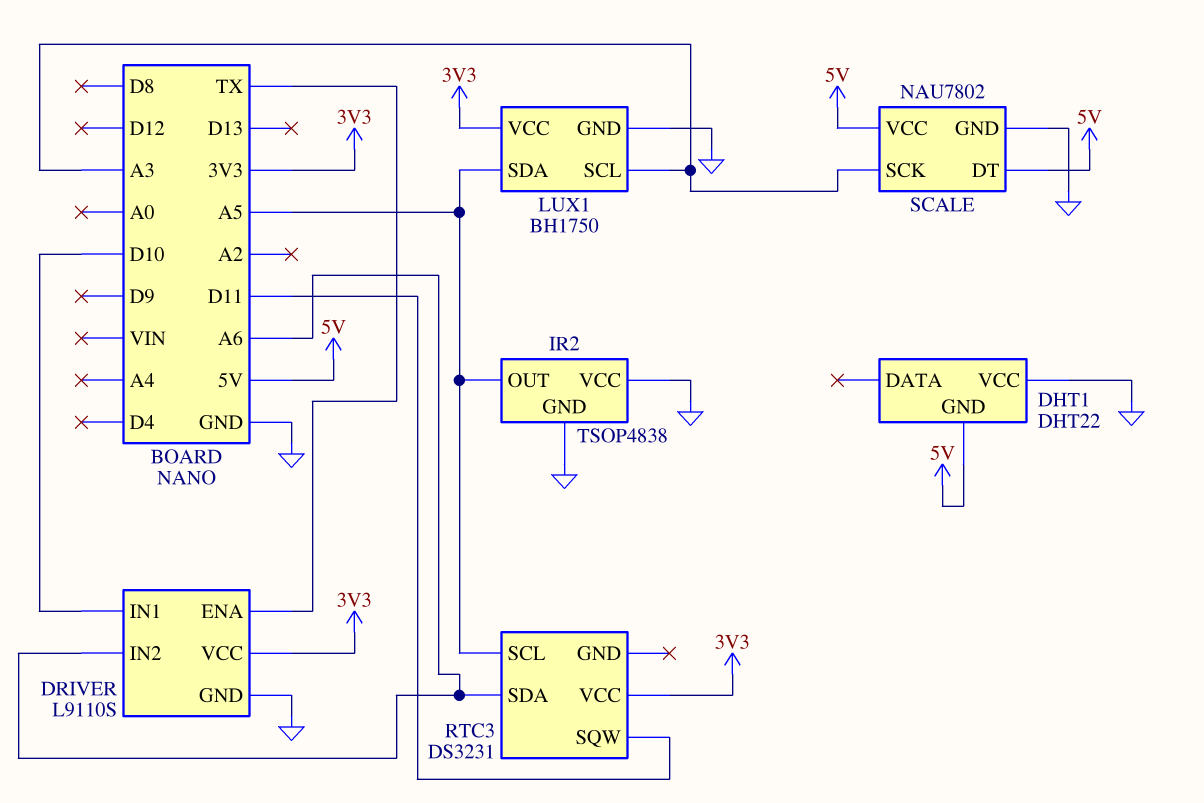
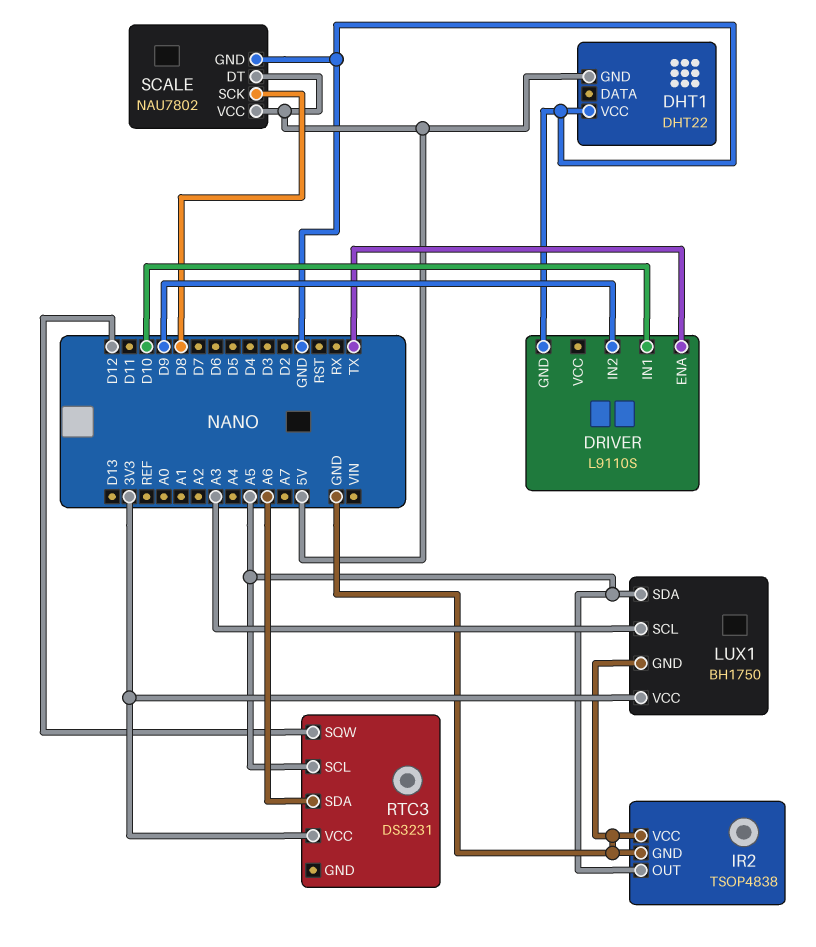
DRIVER pin IN2: A6 -> D9
DRIVER pin VCC: 3V3 -> none
RTC3 pin SQW: D11 -> D12
SCALE pin SCK: A3 -> D8

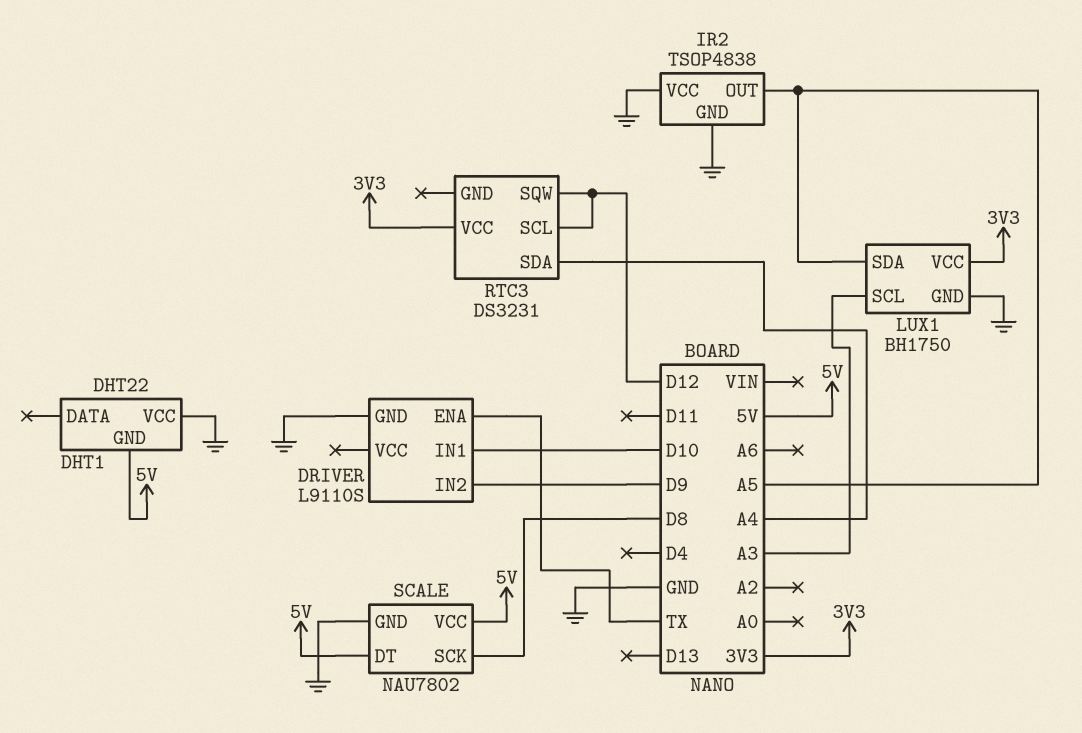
RTC3 pin SCL: A5 -> D12
RTC3 pin SDA: A6 -> A4

